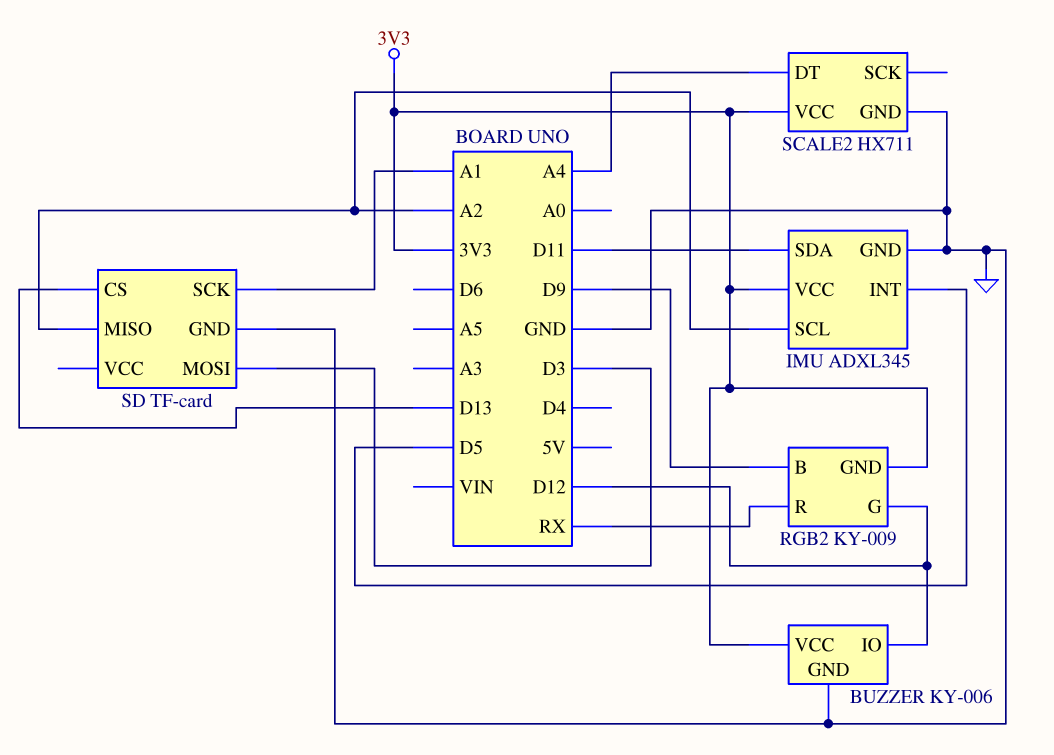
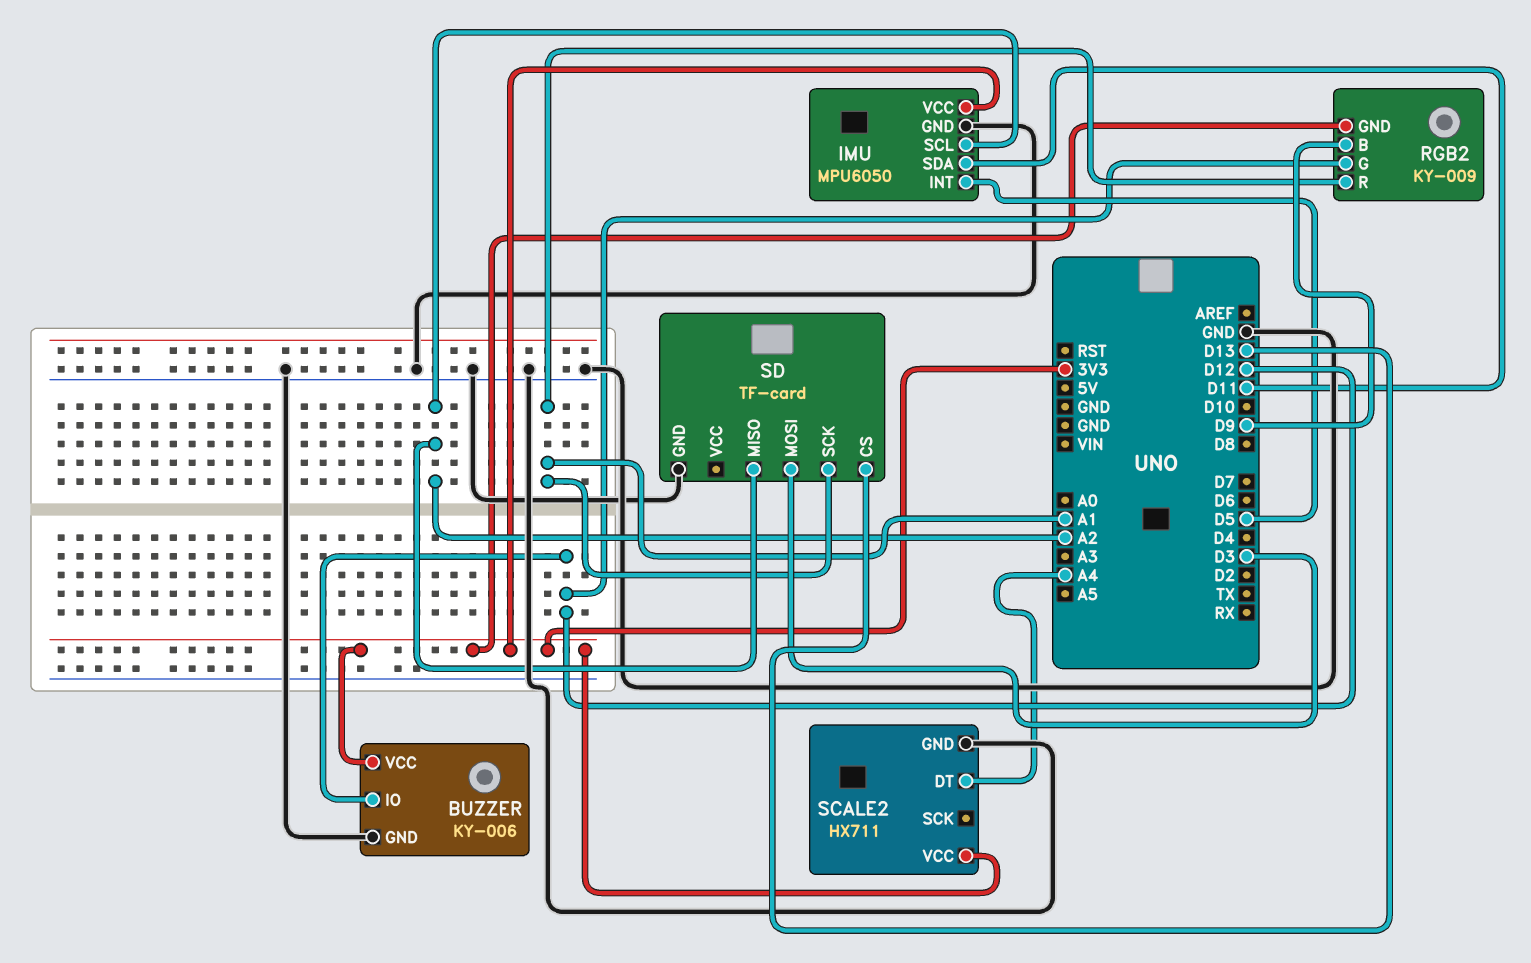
IMU: ADXL345 -> MPU6050
RGB2 pin R: RX -> A1

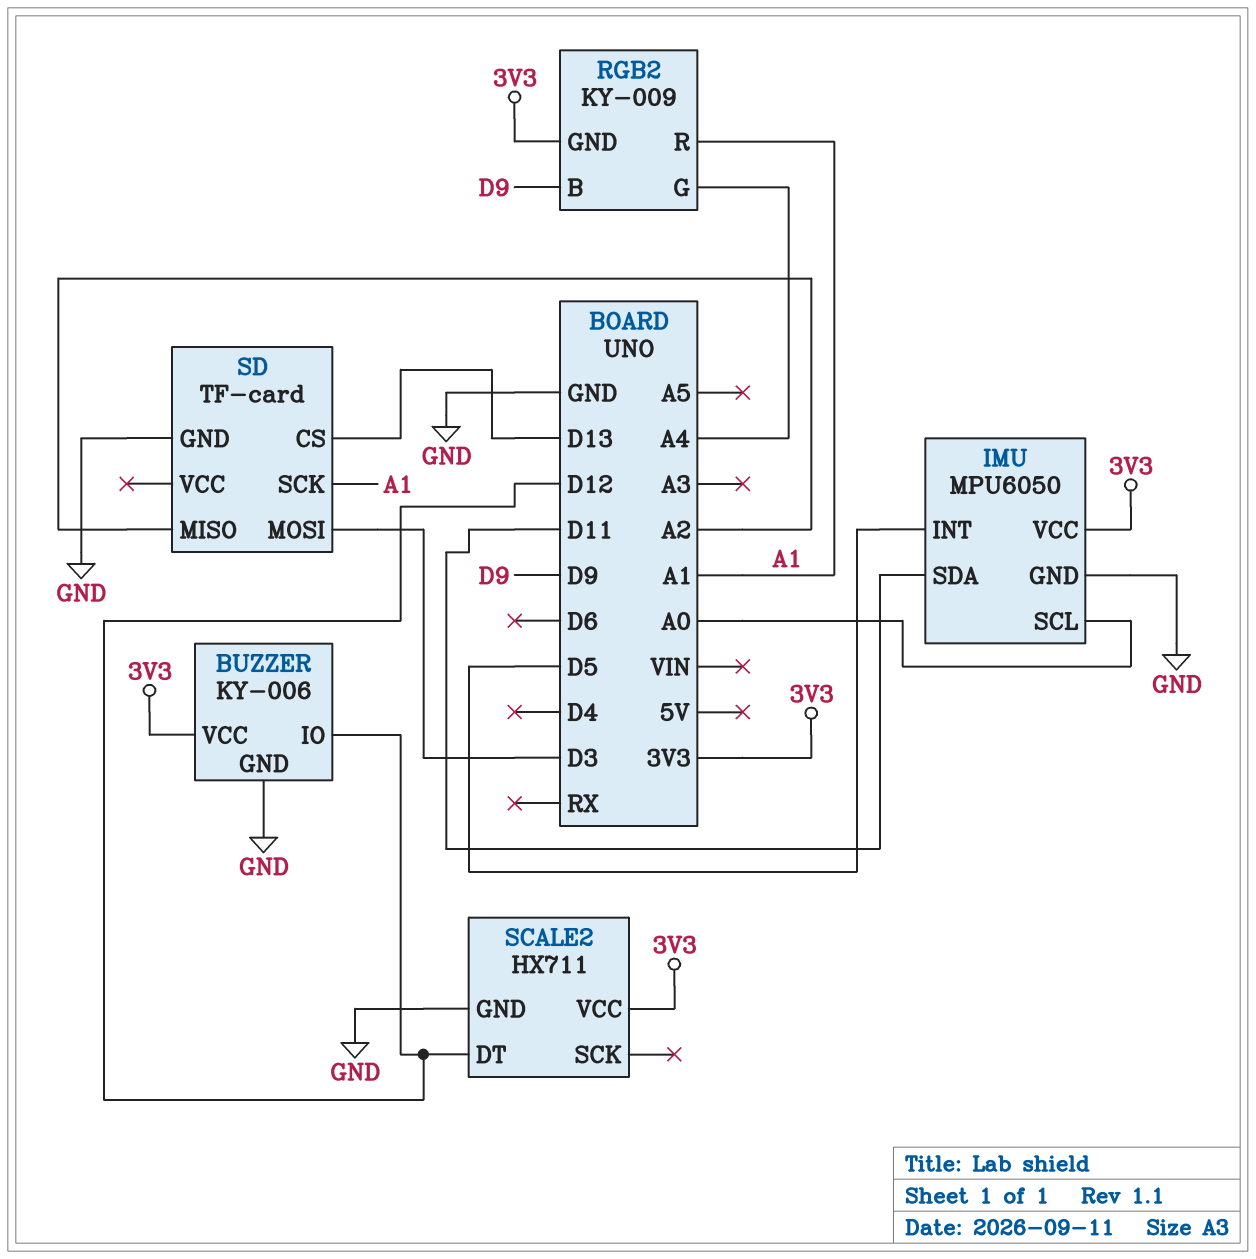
IMU pin SCL: A2 -> A0
RGB2 pin G: D12 -> A4
SCALE2 pin DT: A4 -> D12

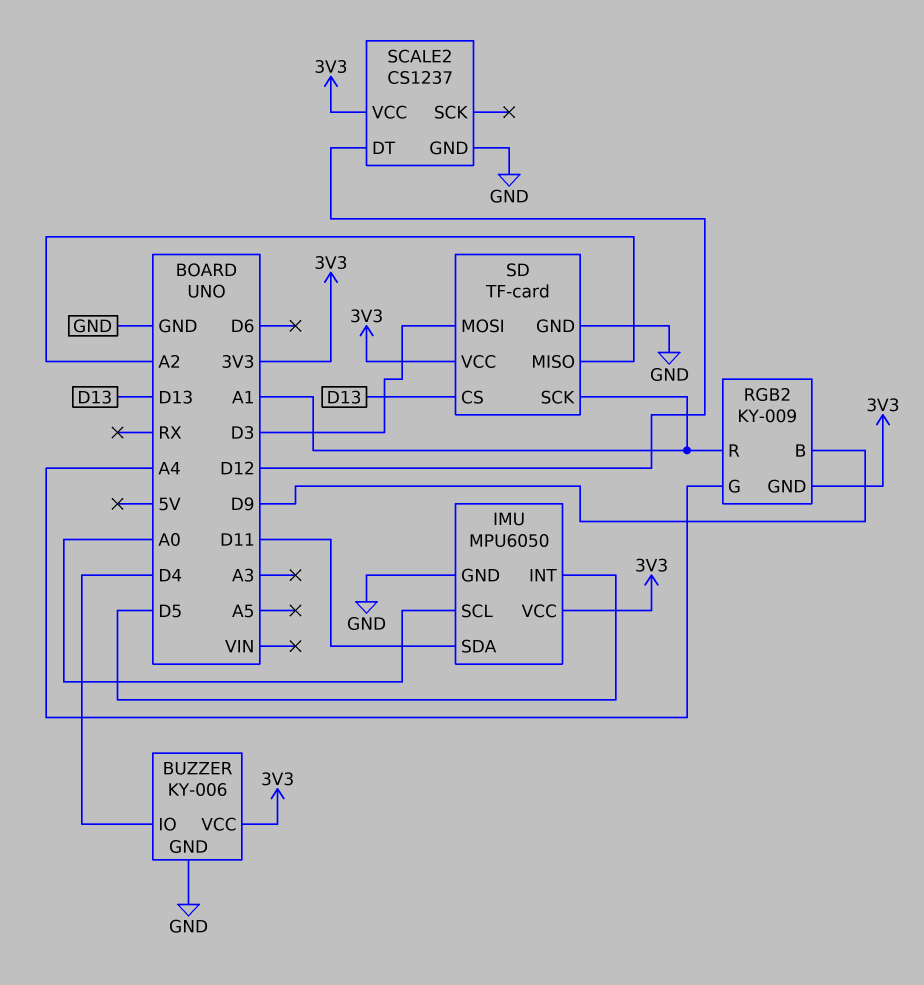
BUZZER pin IO: D12 -> D4
SCALE2: HX711 -> CS1237
SD pin VCC: none -> 3V3

